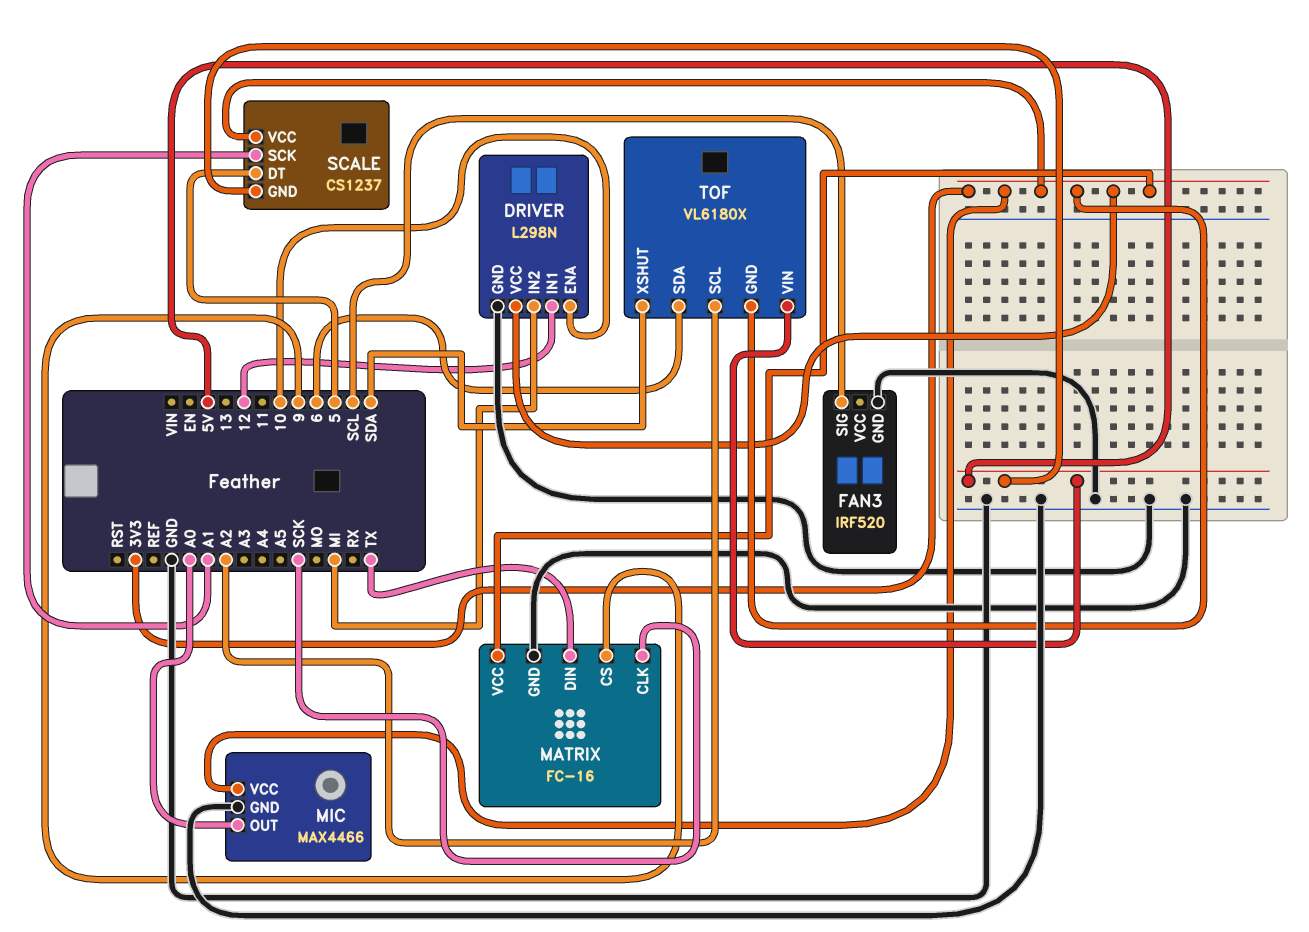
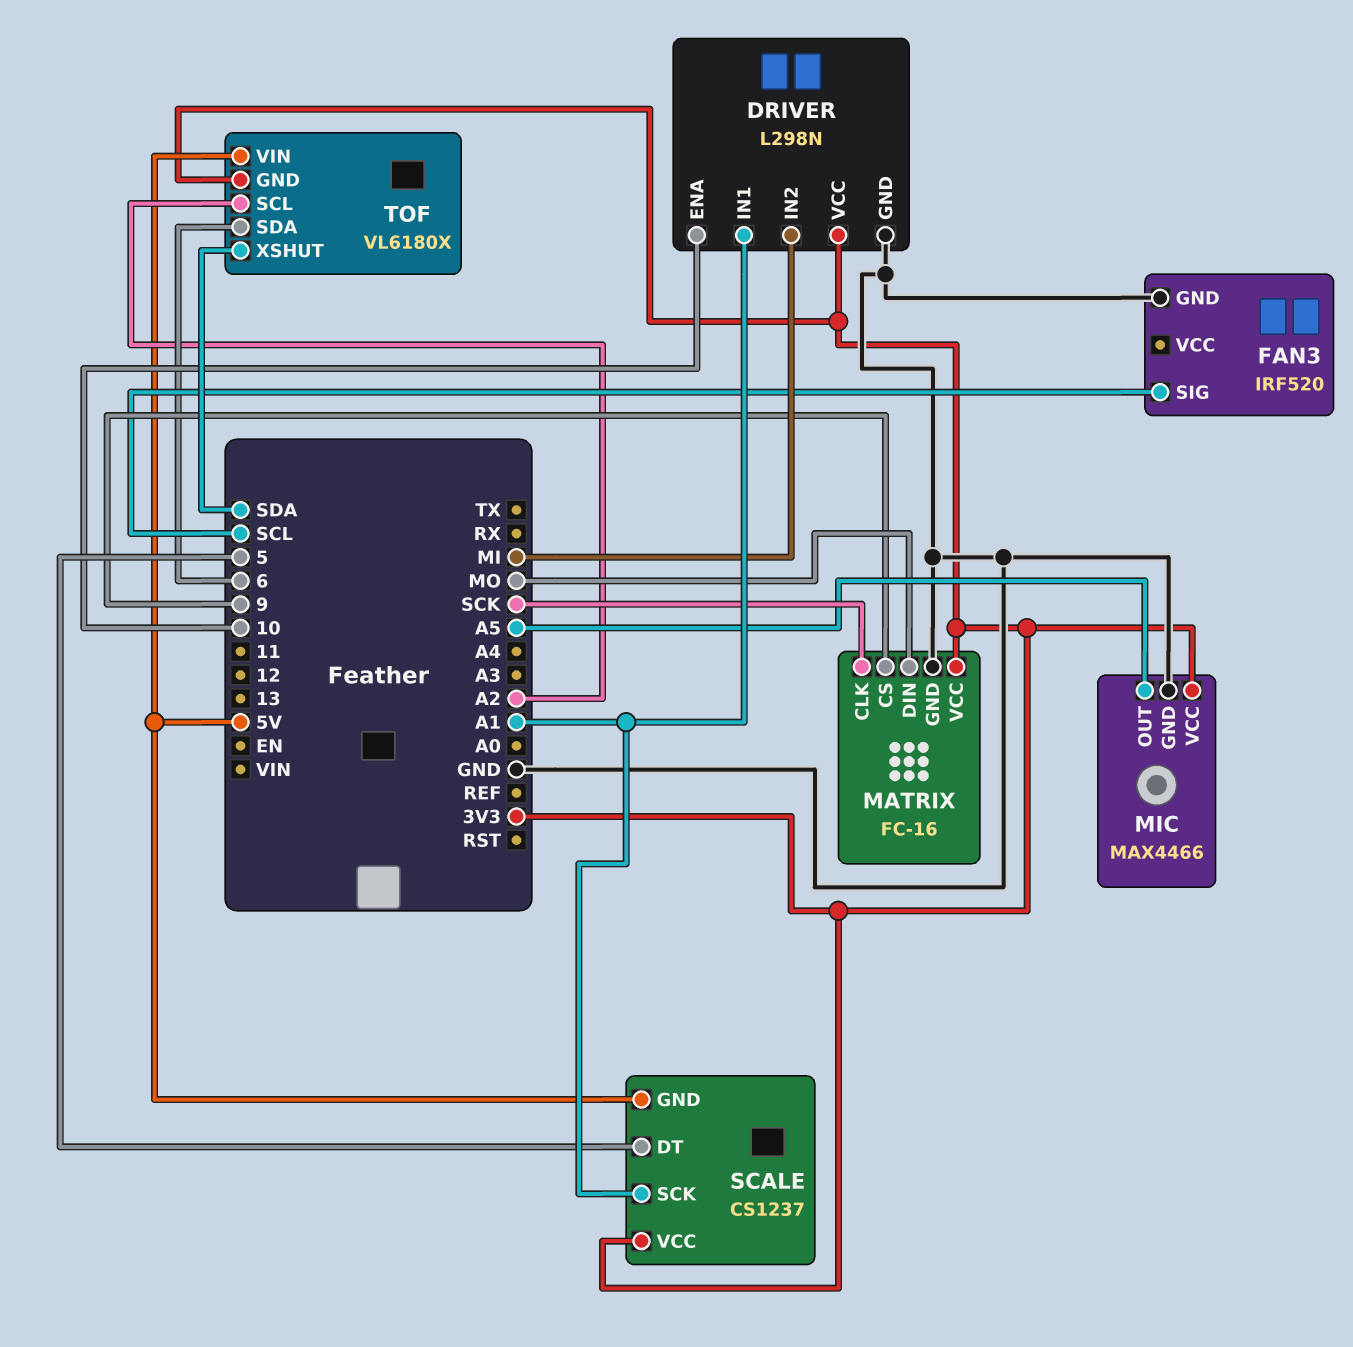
DRIVER pin IN1: 12 -> A1
MATRIX pin DIN: TX -> MO
MIC pin OUT: A0 -> A5

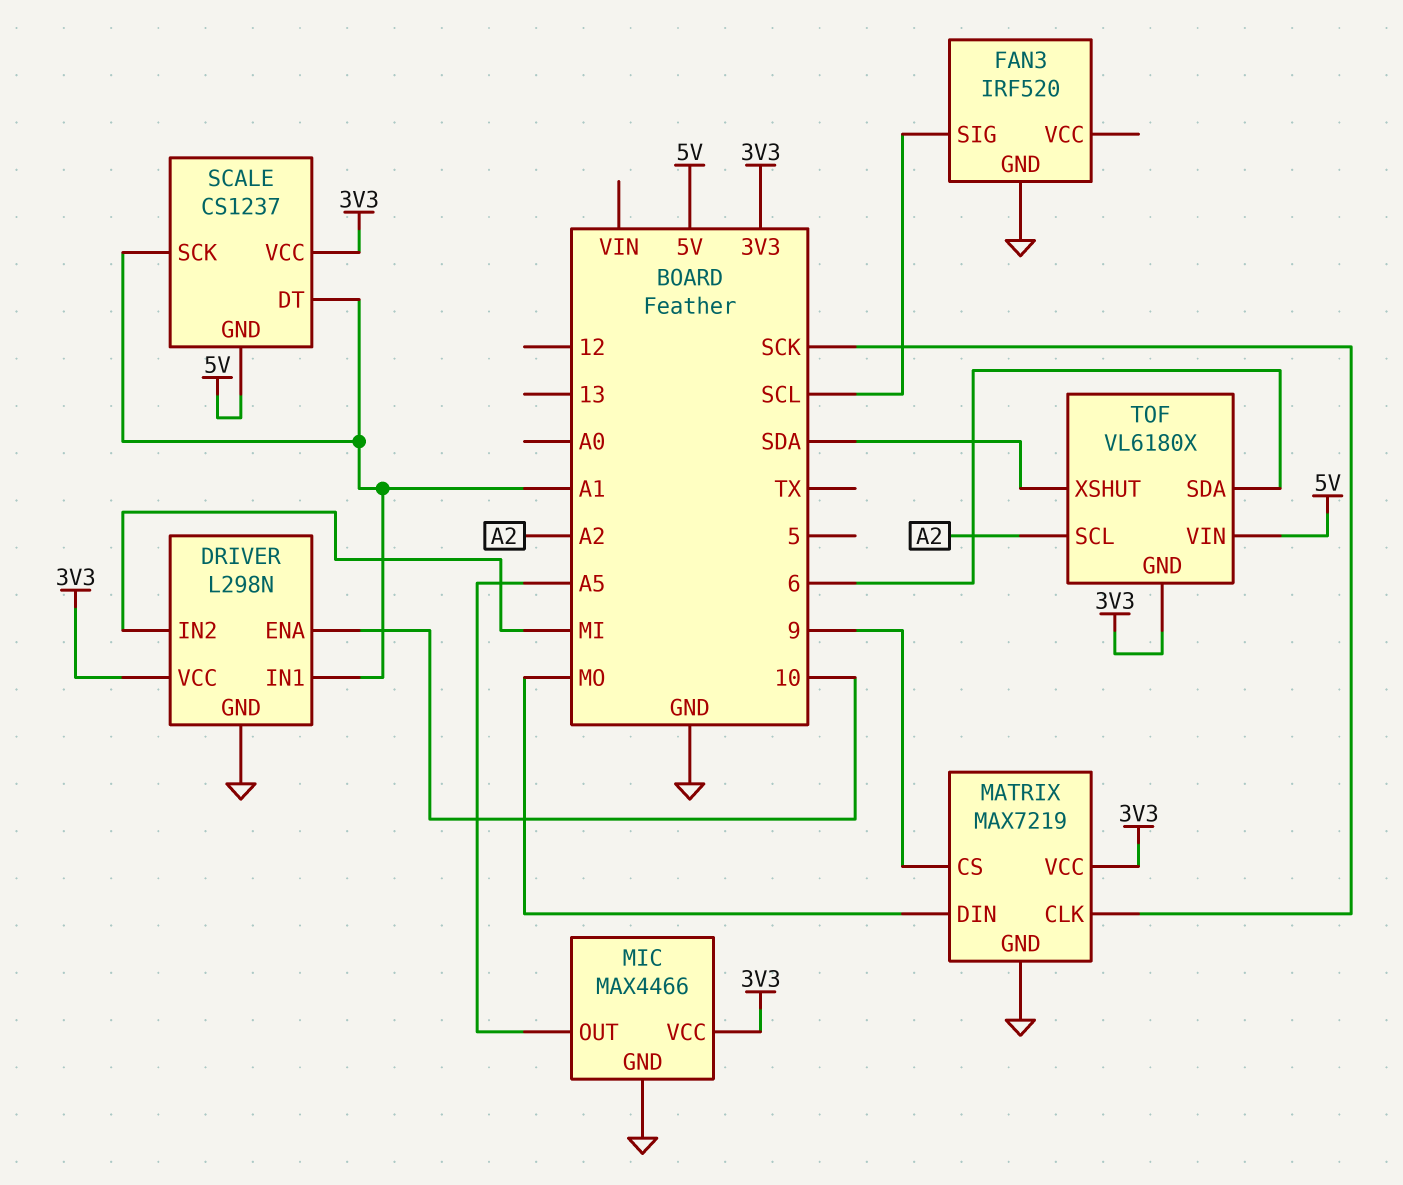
MATRIX: FC-16 -> MAX7219
SCALE pin DT: 5 -> A1

